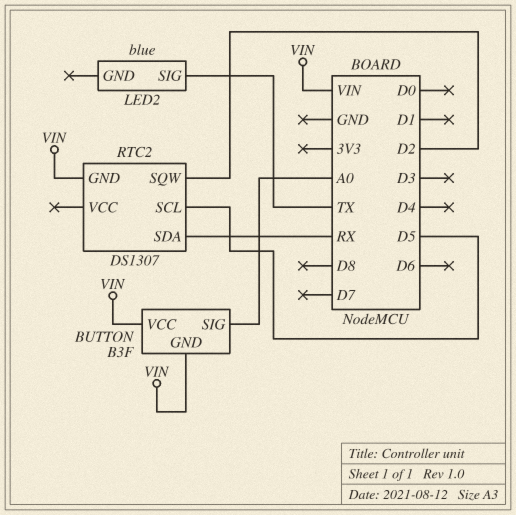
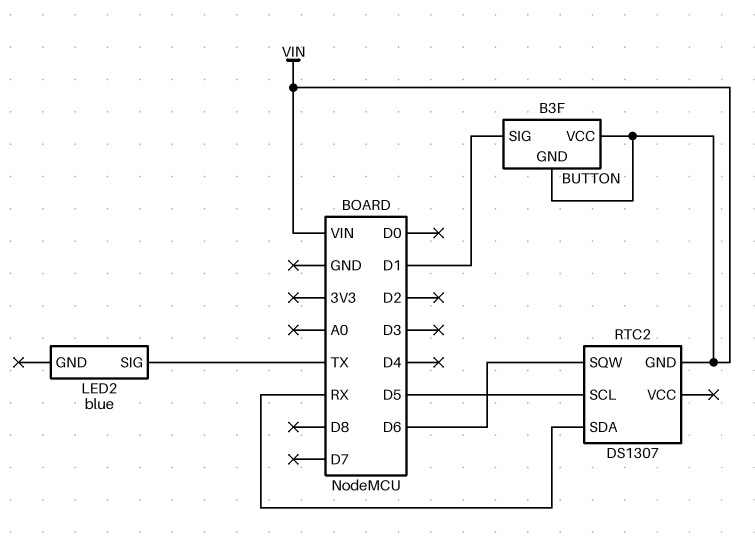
BUTTON pin SIG: A0 -> D1
RTC2 pin SQW: D2 -> D6

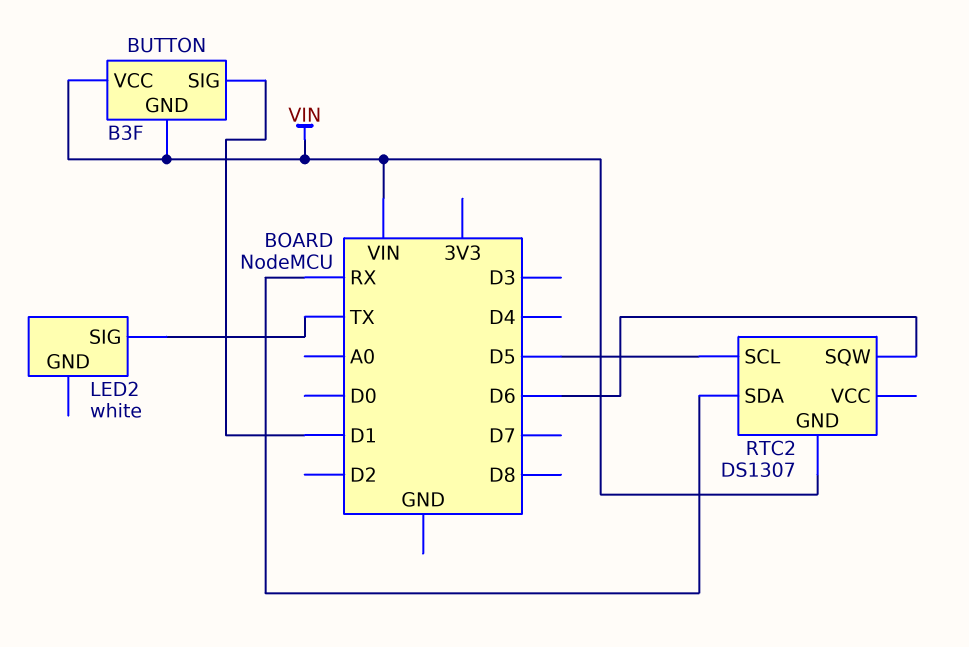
LED2: blue -> white

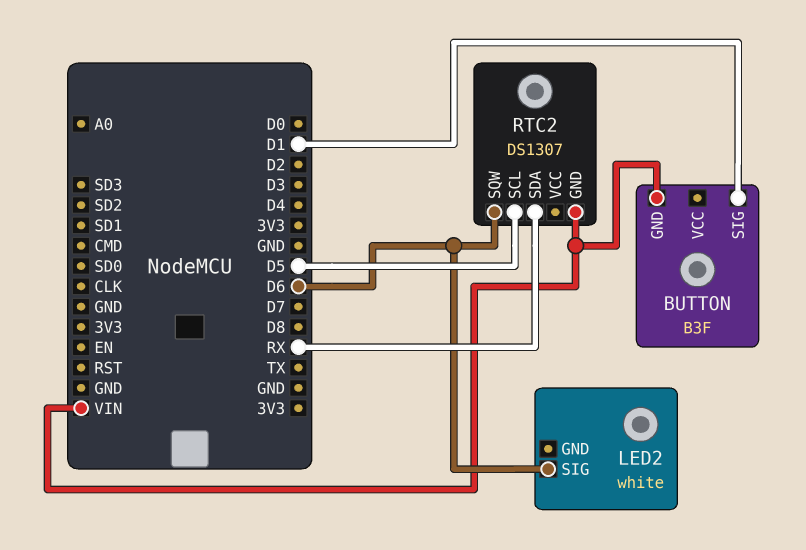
BUTTON pin VCC: VIN -> none
LED2 pin SIG: TX -> D6

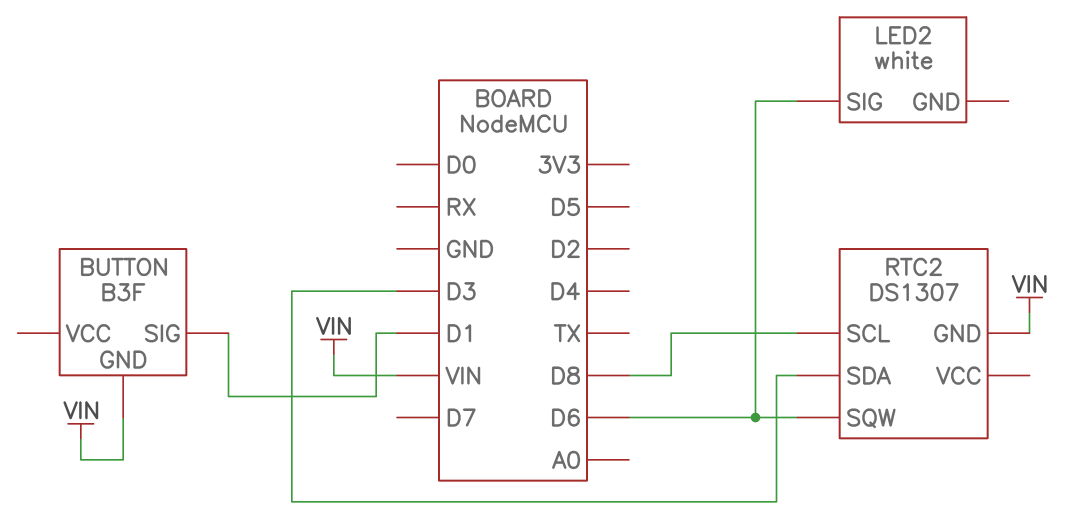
RTC2 pin SCL: D5 -> D8
RTC2 pin SDA: RX -> D3

